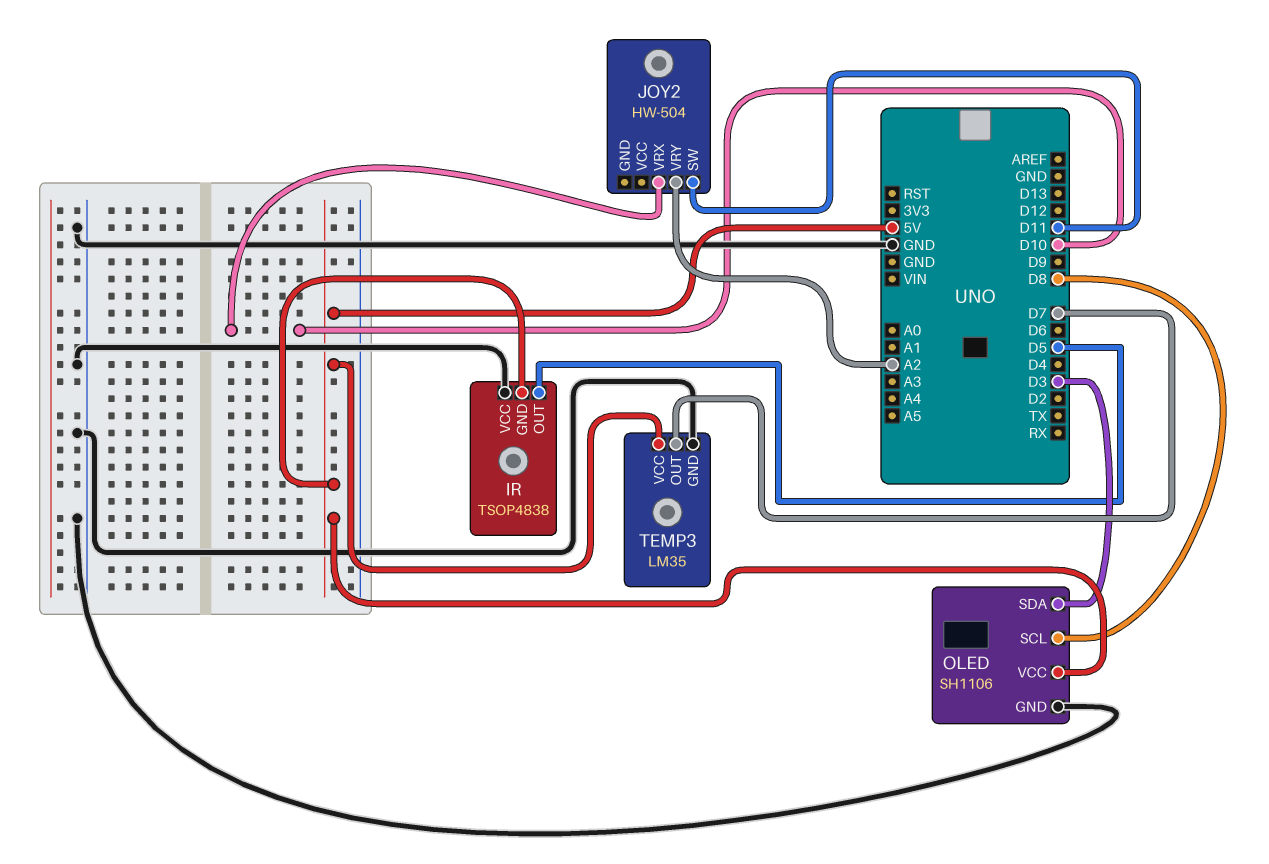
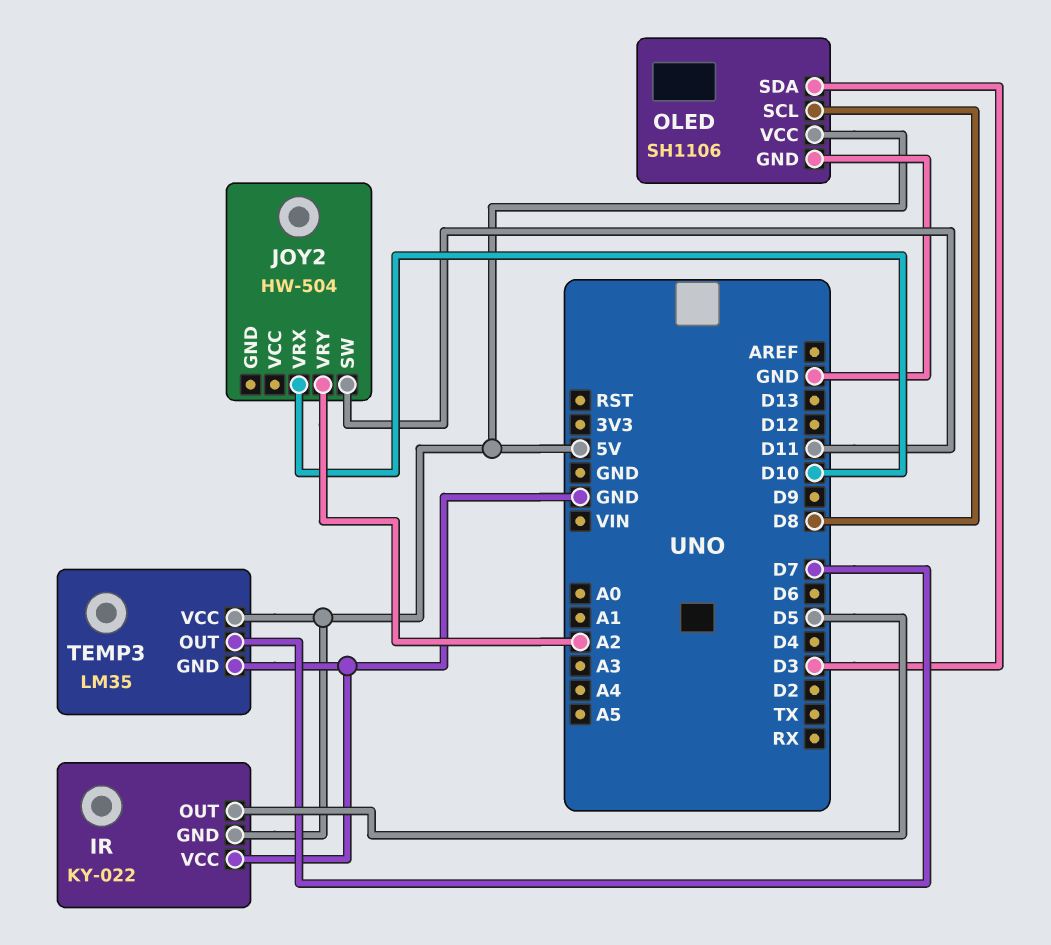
IR: TSOP4838 -> KY-022

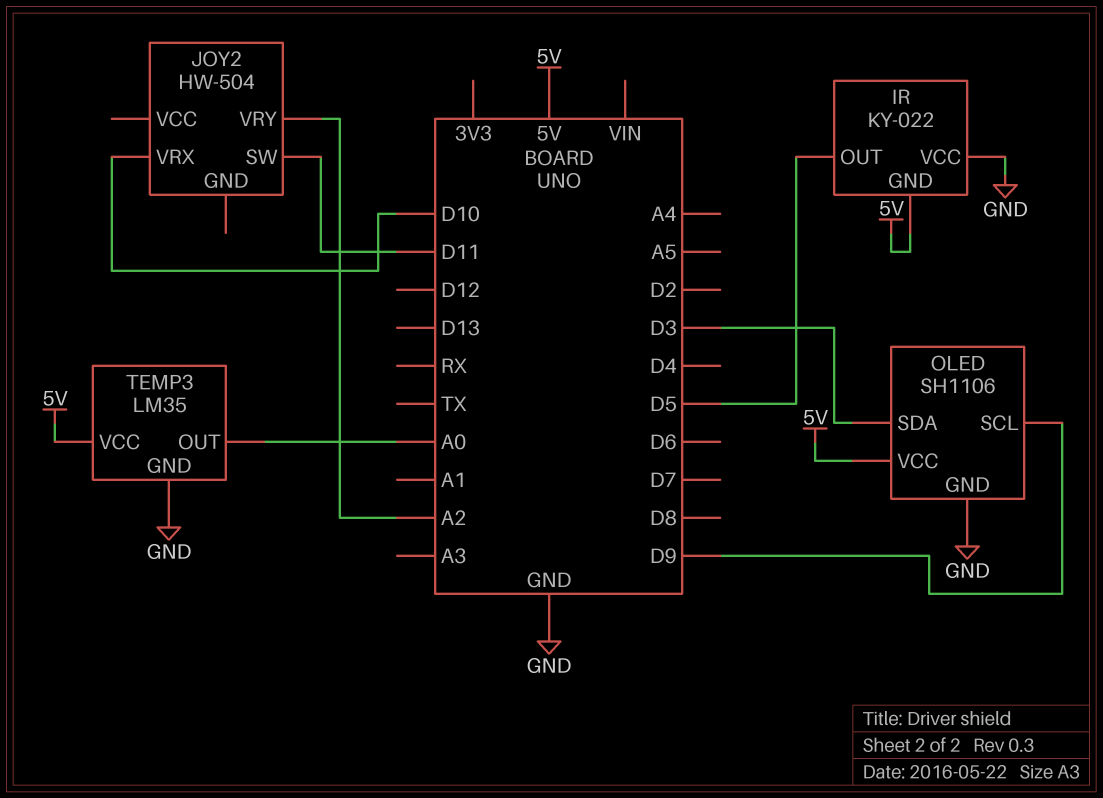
OLED pin SCL: D8 -> D9
TEMP3 pin OUT: D7 -> A0

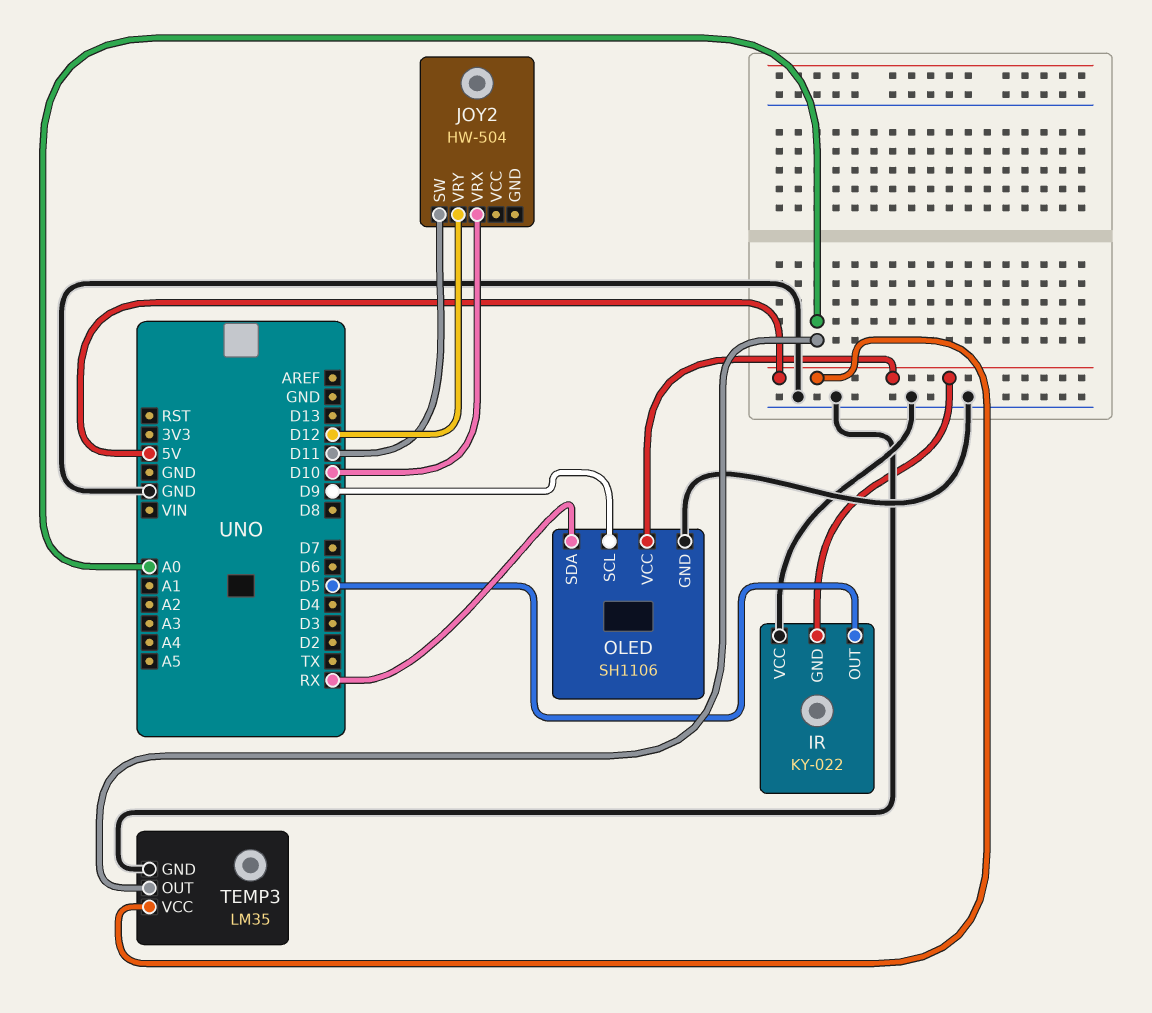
JOY2 pin VRY: A2 -> D12
OLED pin SDA: D3 -> RX

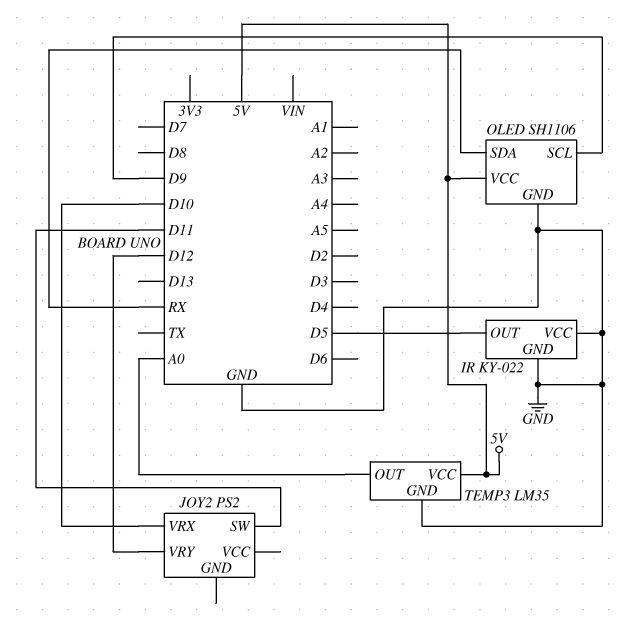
IR pin GND: 5V -> GND
JOY2: HW-504 -> PS2

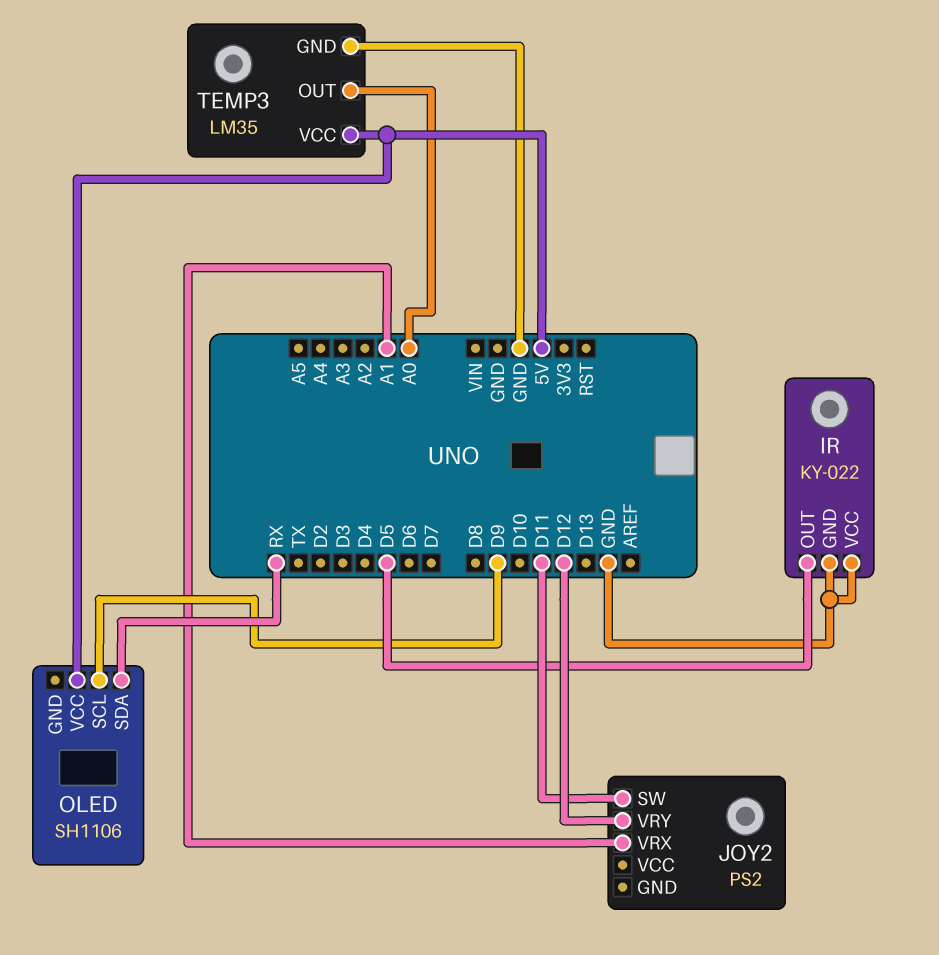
JOY2 pin VRX: D10 -> A1
OLED pin GND: GND -> none

